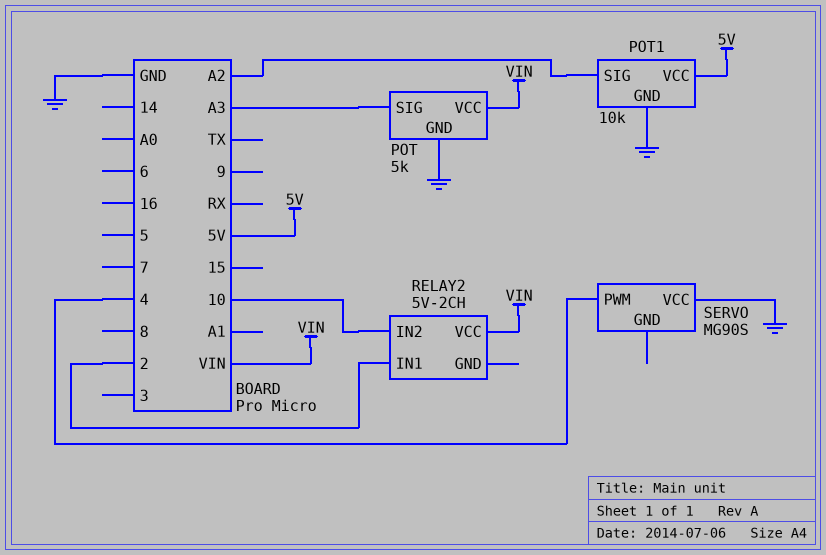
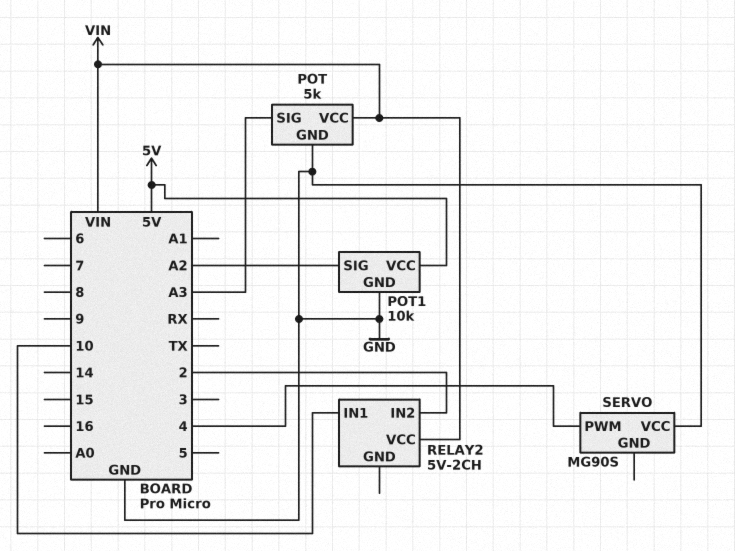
RELAY2 pin IN1: 2 -> 10
RELAY2 pin IN2: 10 -> 2

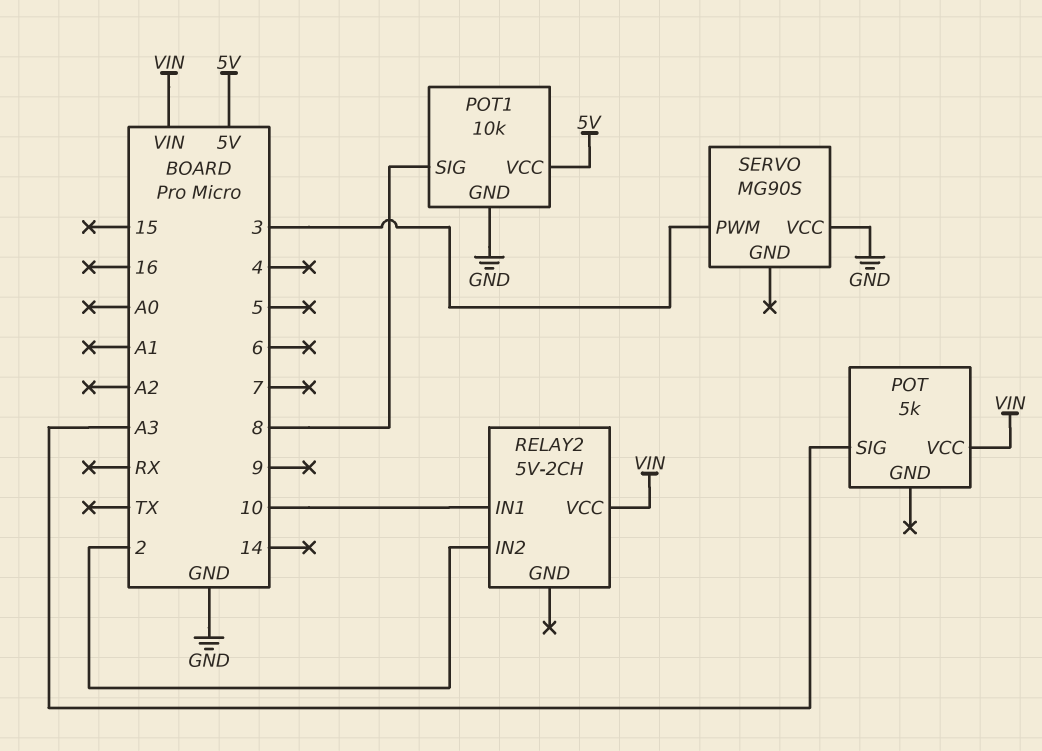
POT pin GND: GND -> none
POT1 pin SIG: A2 -> 8
SERVO pin PWM: 4 -> 3

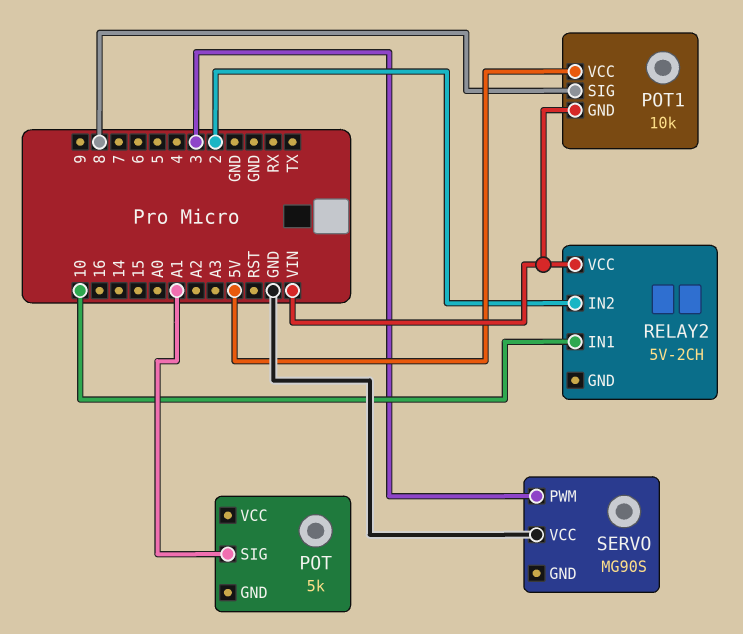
POT pin SIG: A3 -> A1
POT pin VCC: VIN -> none
POT1 pin GND: GND -> VIN

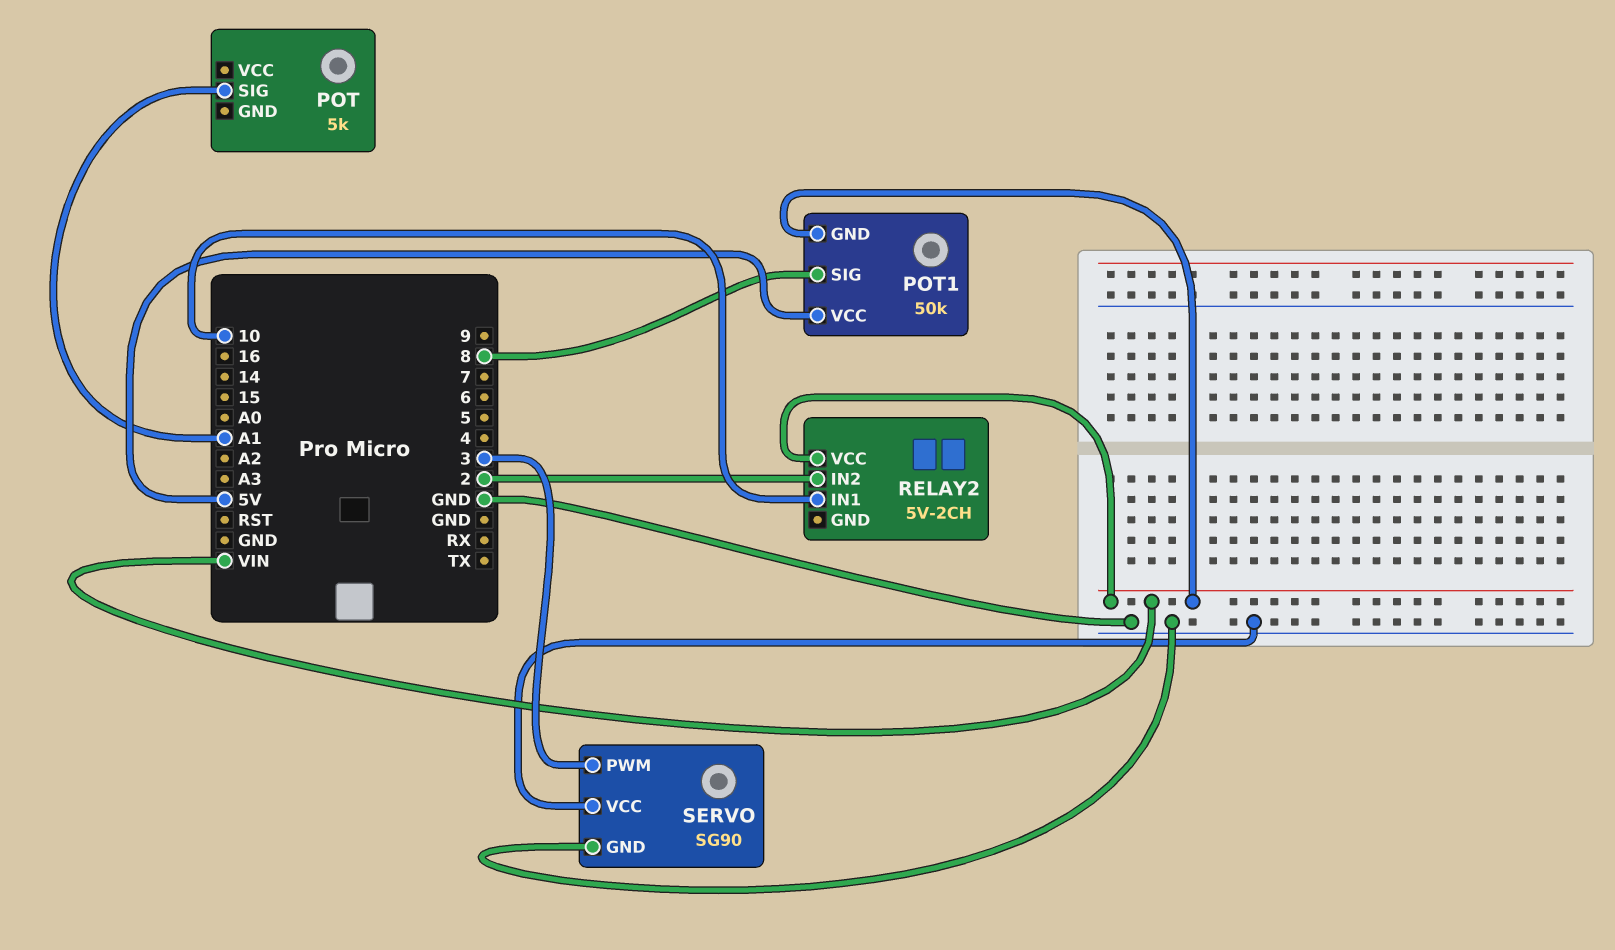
POT1: 10k -> 50k
SERVO: MG90S -> SG90
SERVO pin GND: none -> GND

